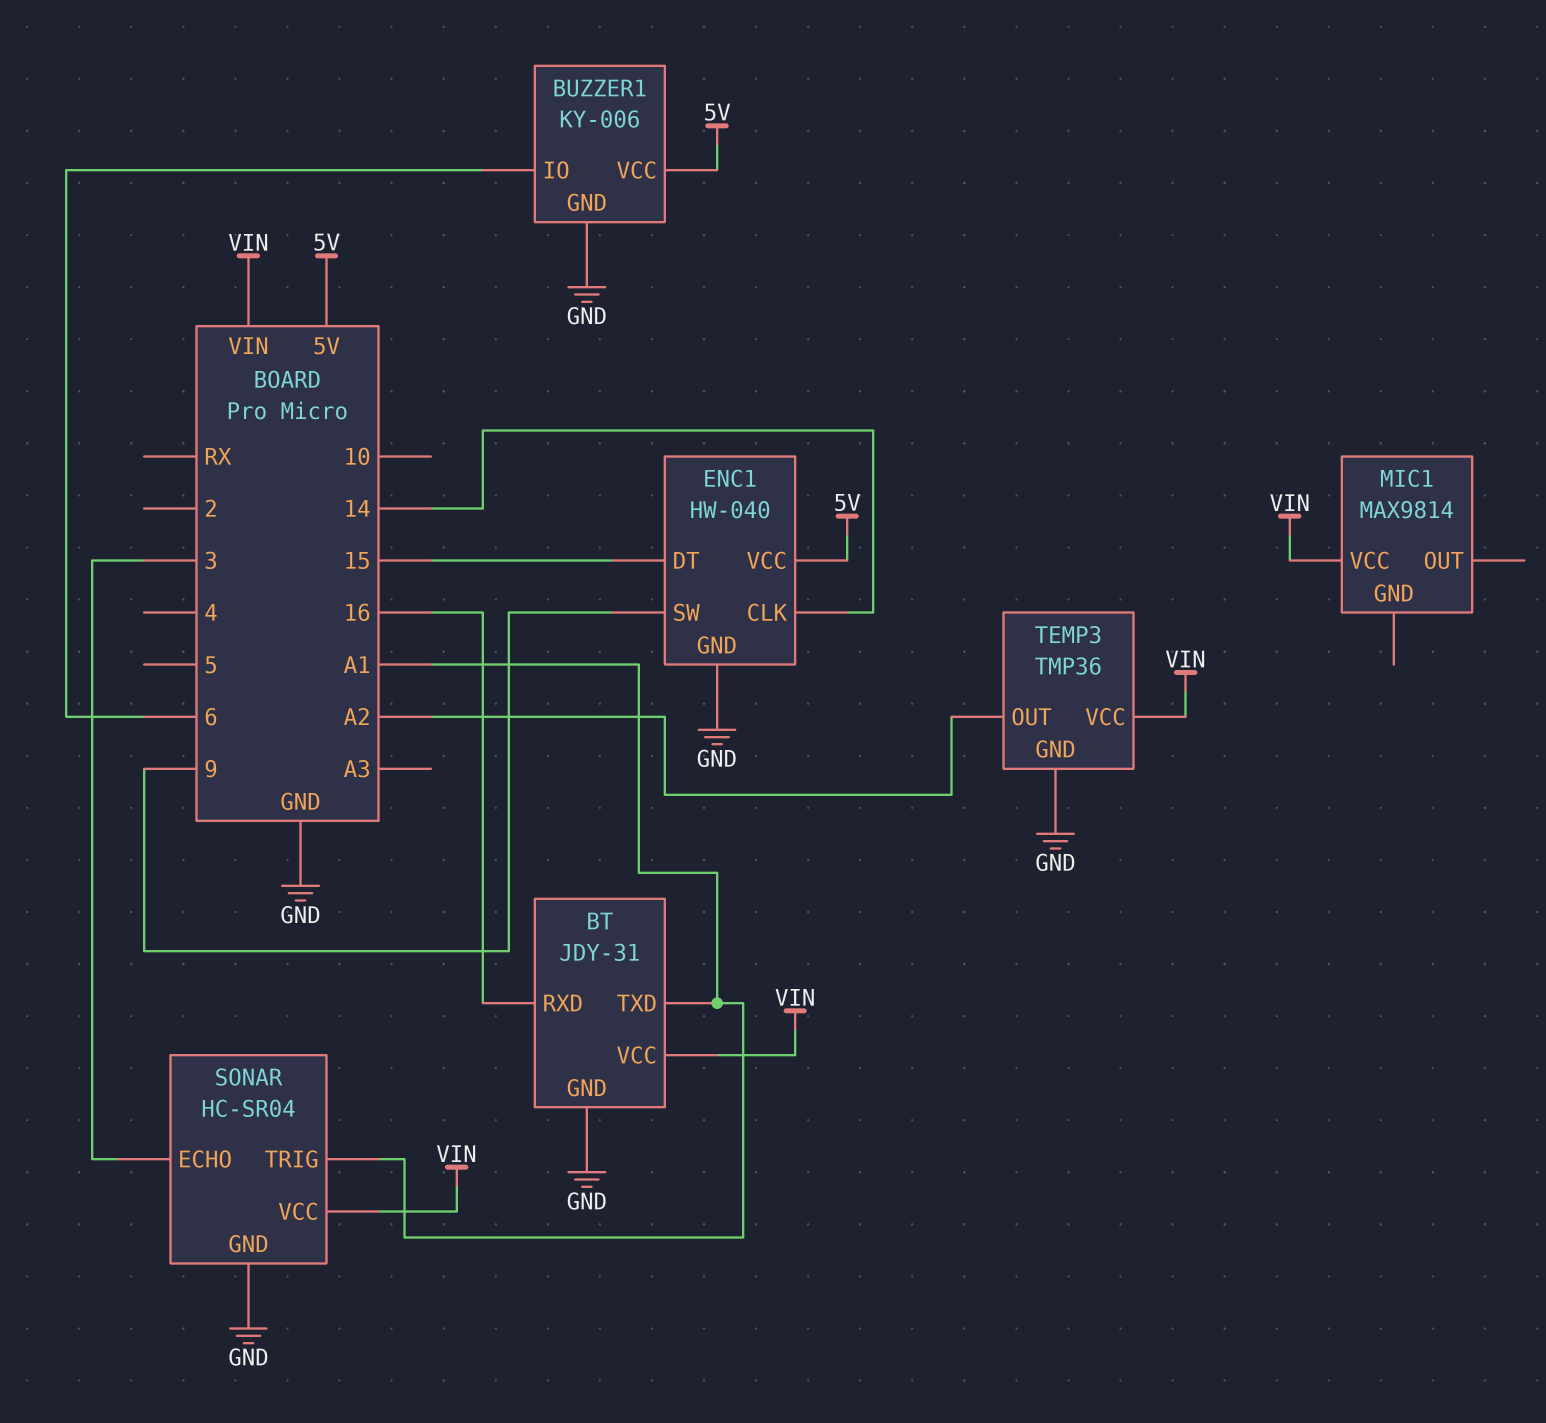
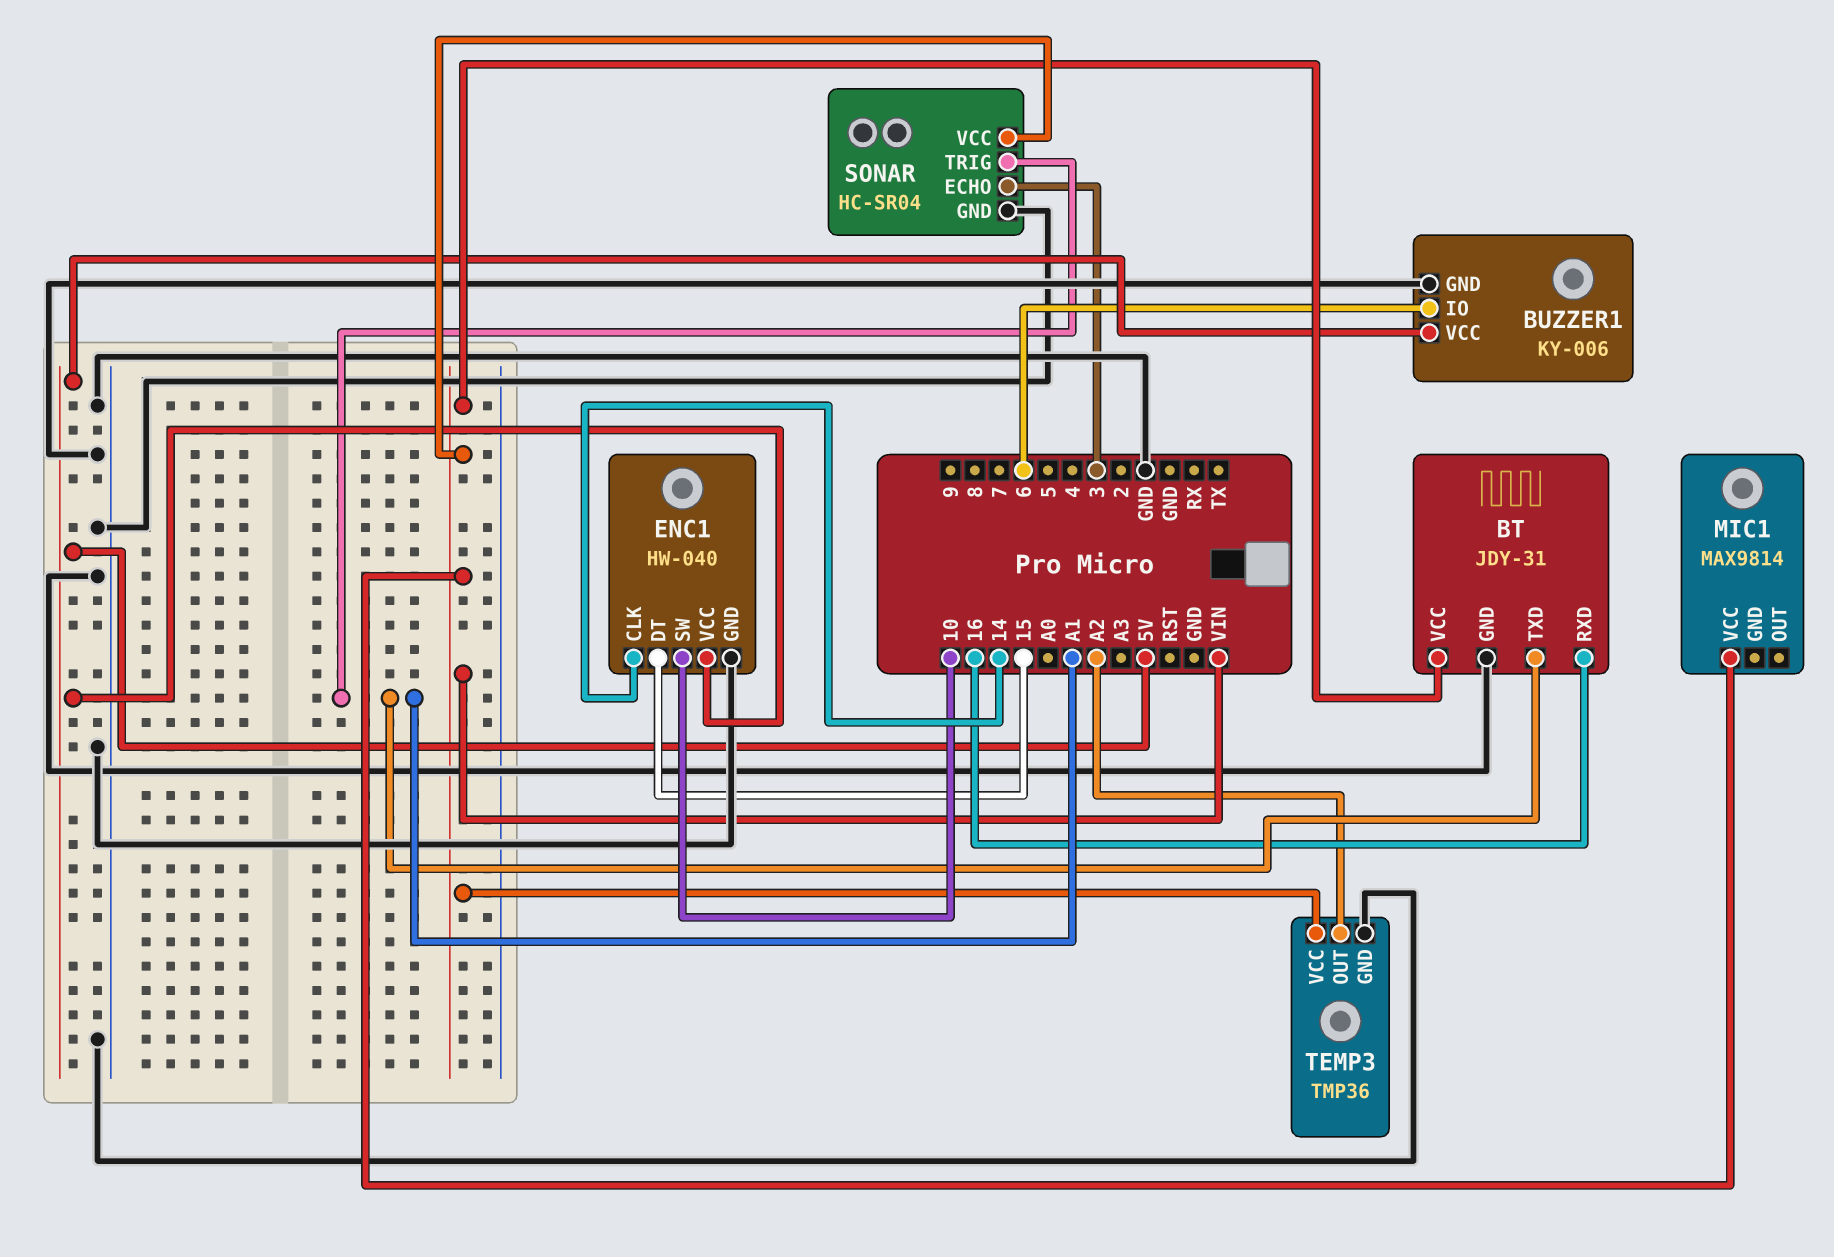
ENC1 pin SW: 9 -> 10

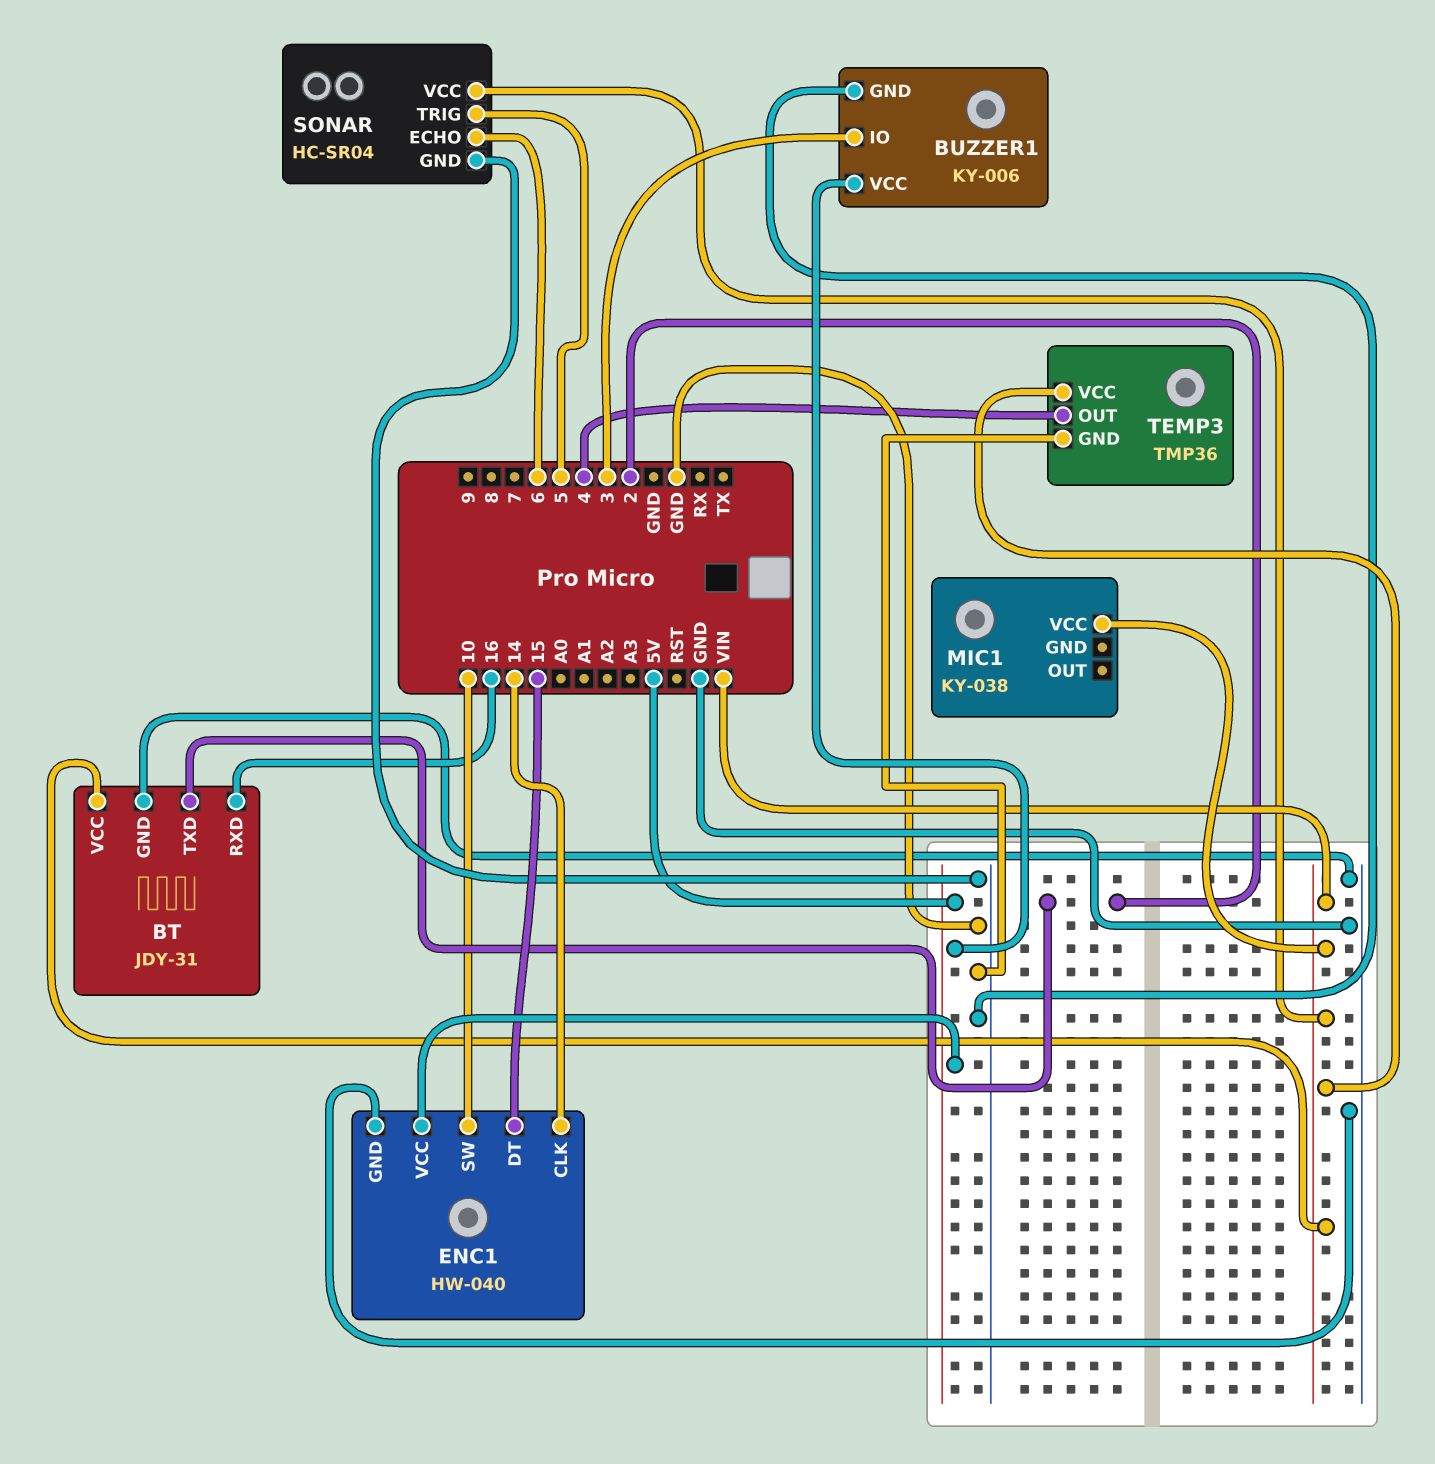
BT pin TXD: A1 -> 2
BUZZER1 pin IO: 6 -> 3
MIC1: MAX9814 -> KY-038
SONAR pin ECHO: 3 -> 6
SONAR pin TRIG: A1 -> 5
TEMP3 pin OUT: A2 -> 4

